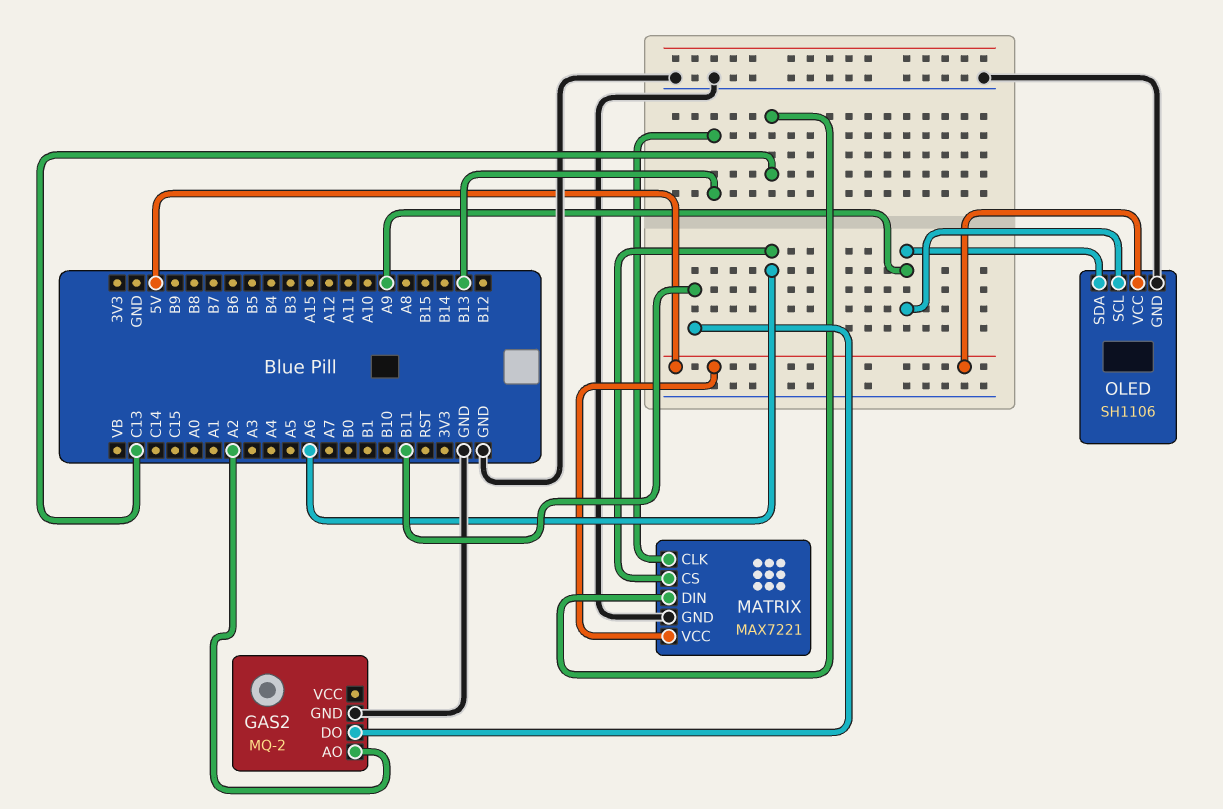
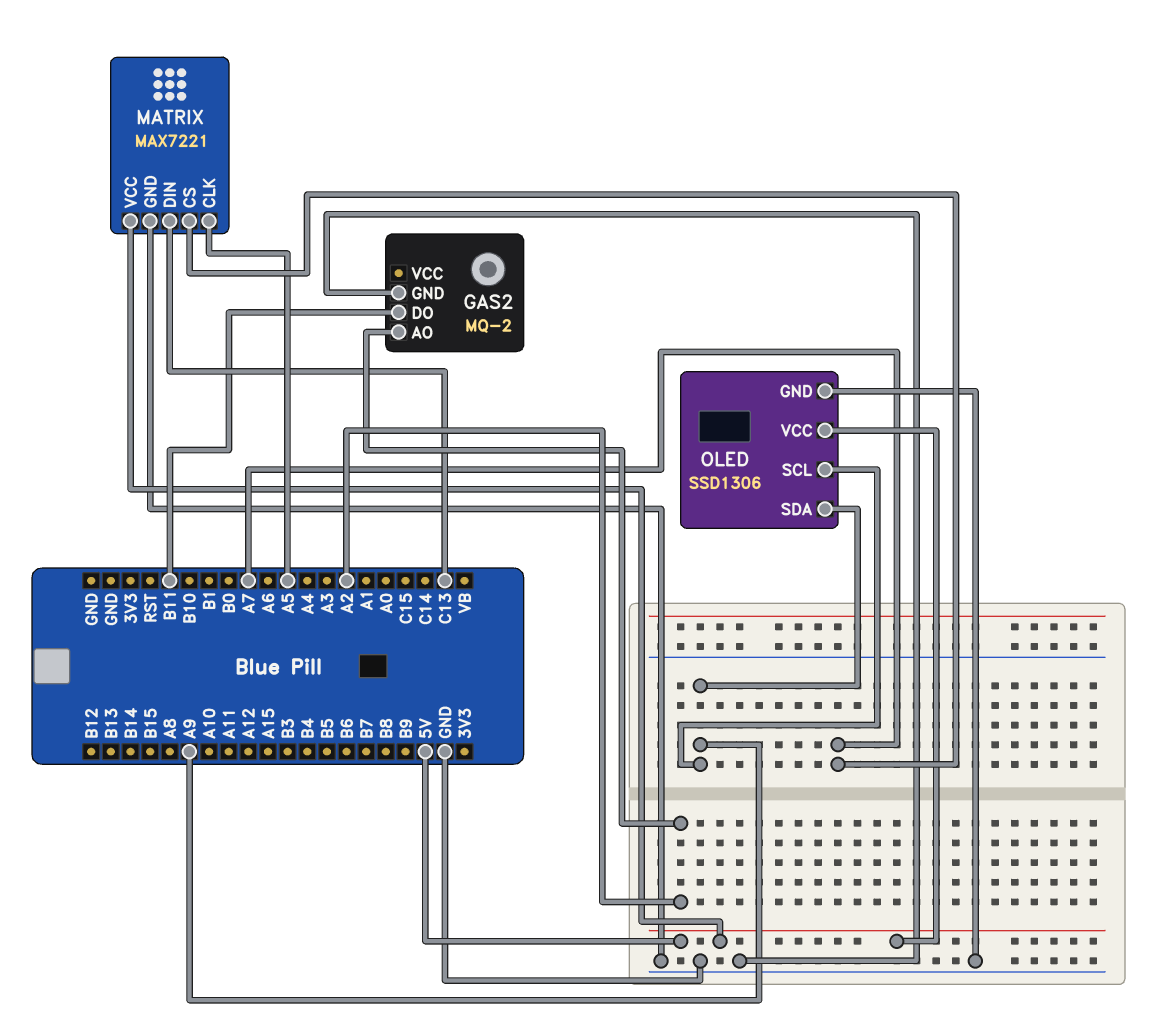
MATRIX pin CLK: B13 -> A5
MATRIX pin CS: A6 -> A7
OLED: SH1106 -> SSD1306

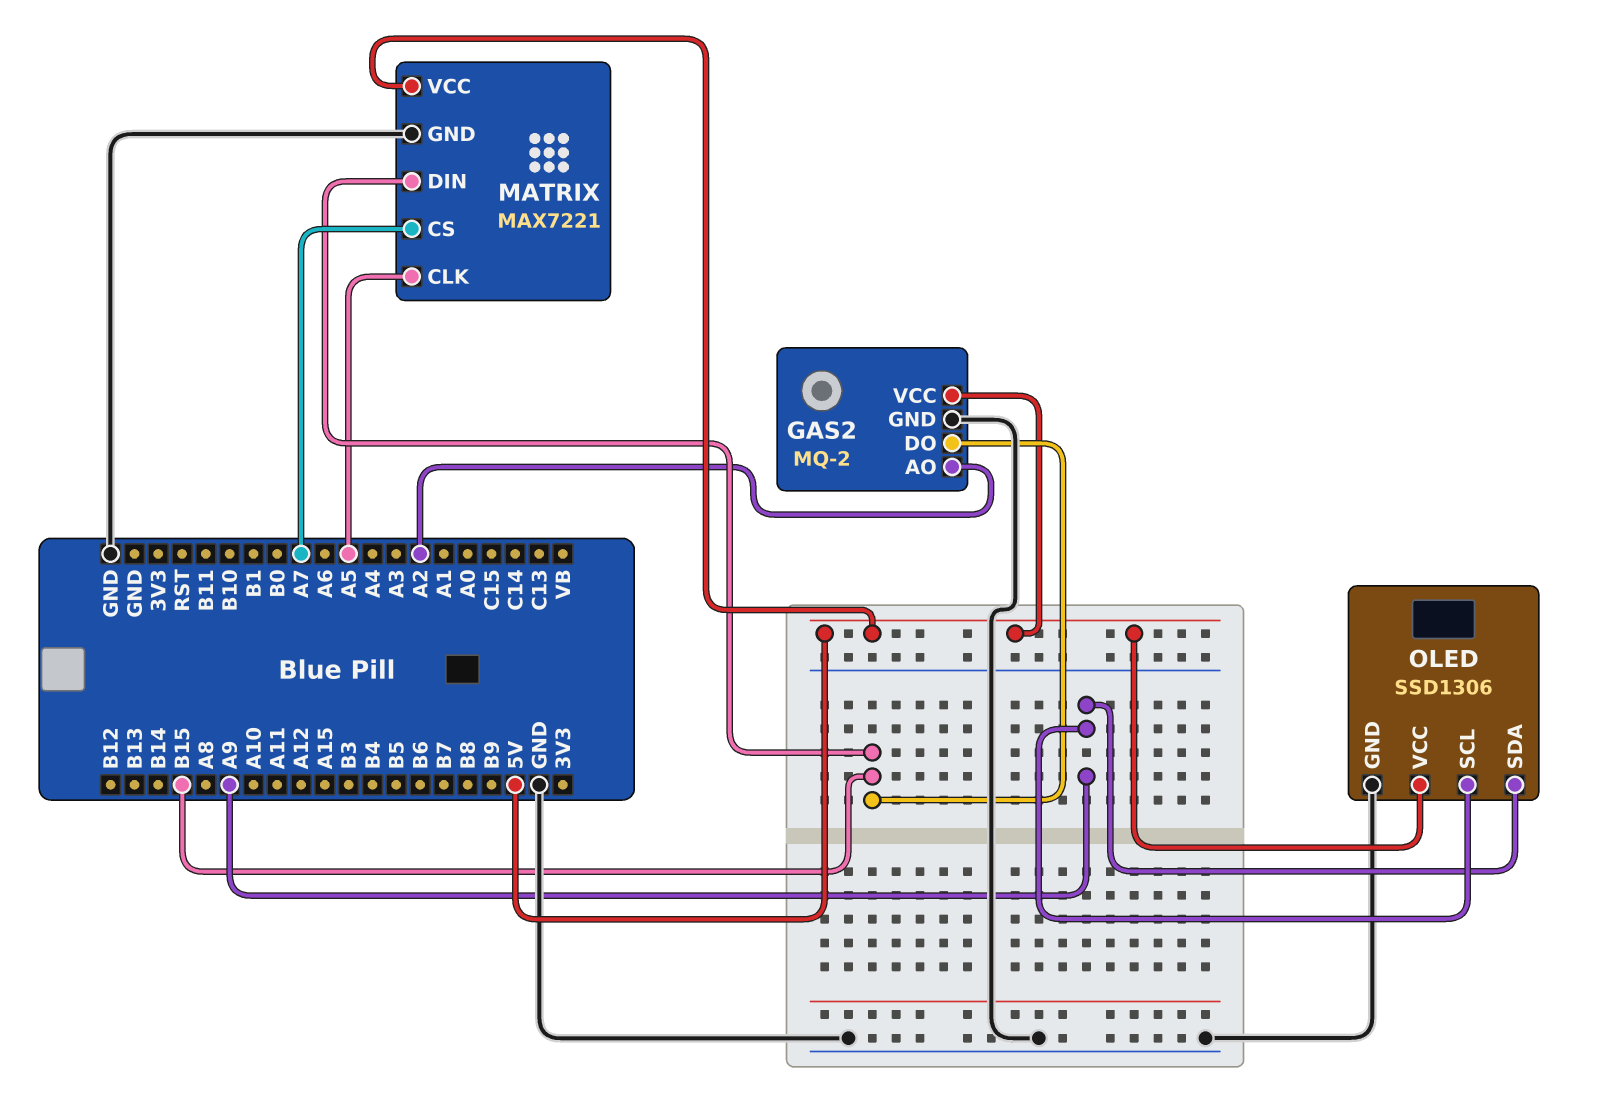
GAS2 pin DO: B11 -> B15
GAS2 pin VCC: none -> 5V
MATRIX pin DIN: C13 -> B15

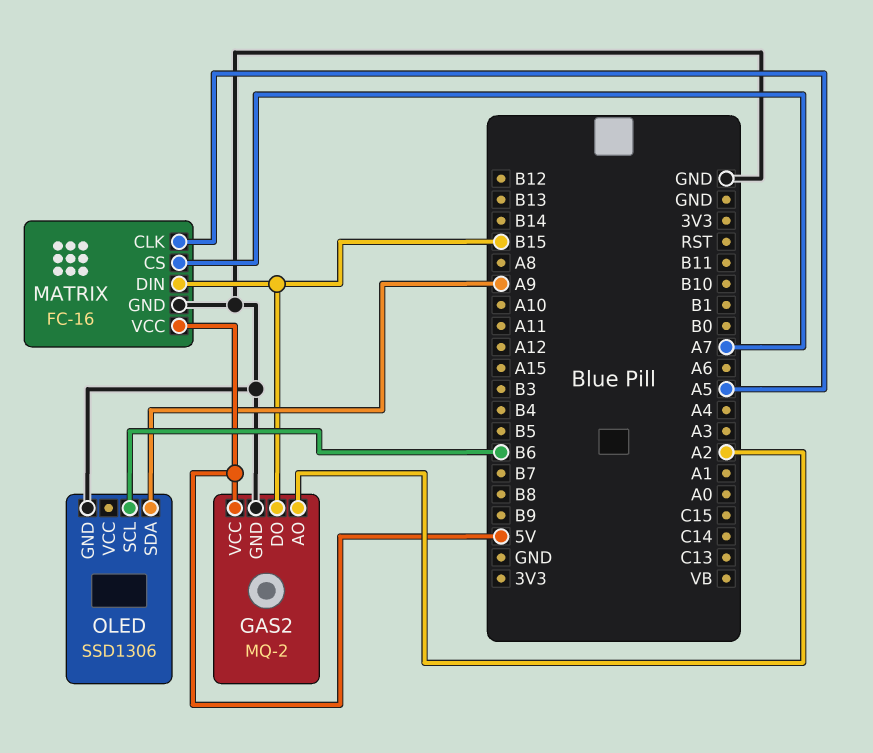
MATRIX: MAX7221 -> FC-16
OLED pin SCL: A9 -> B6
OLED pin VCC: 5V -> none

